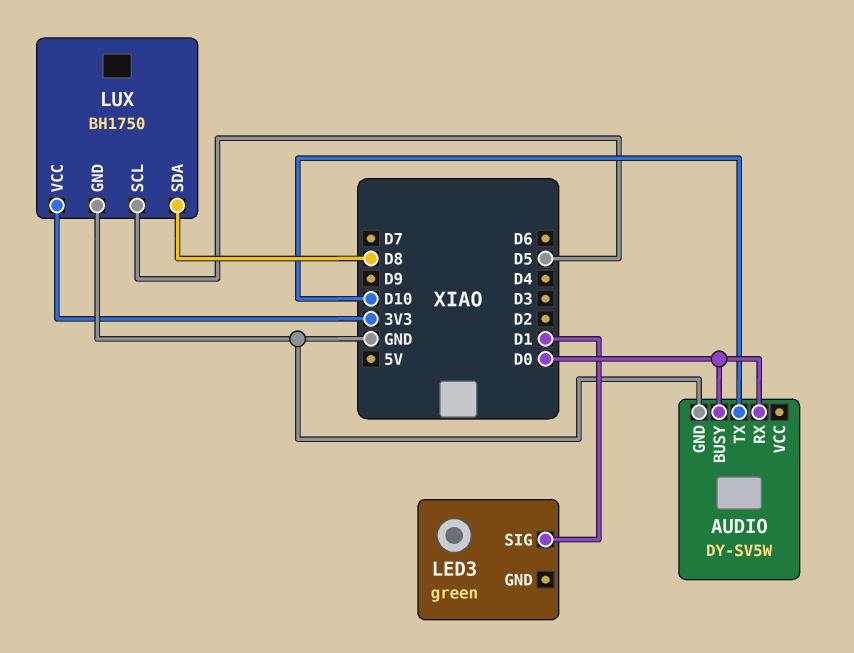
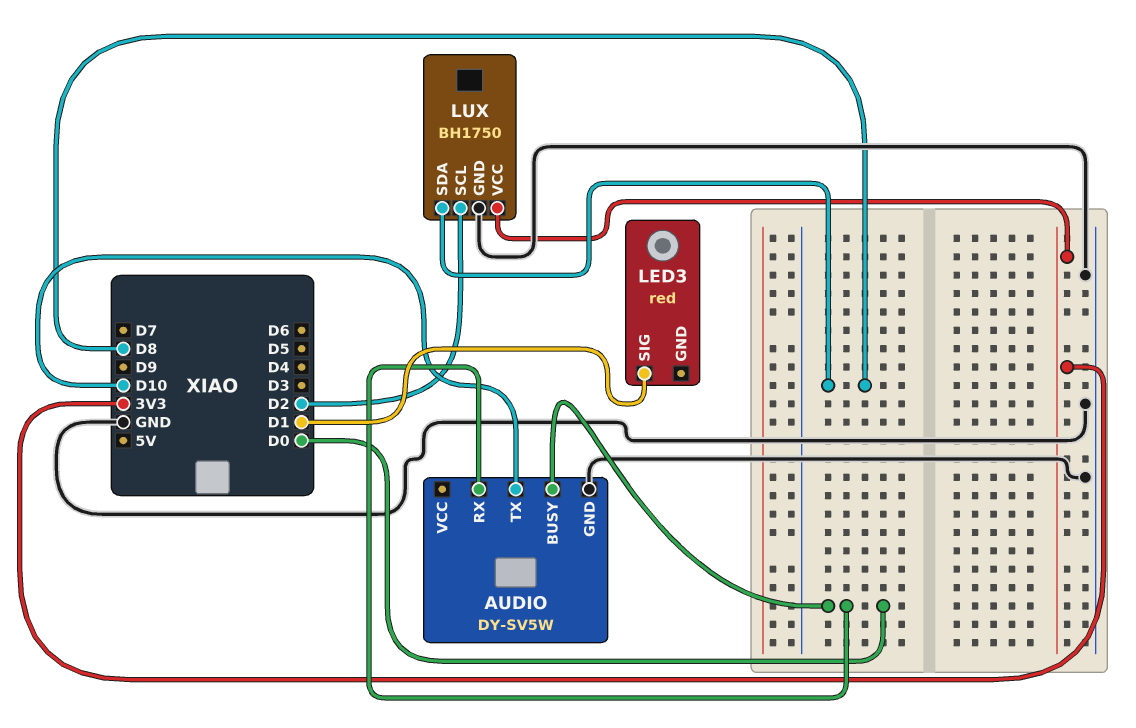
LED3: green -> red
LUX pin SCL: D5 -> D2

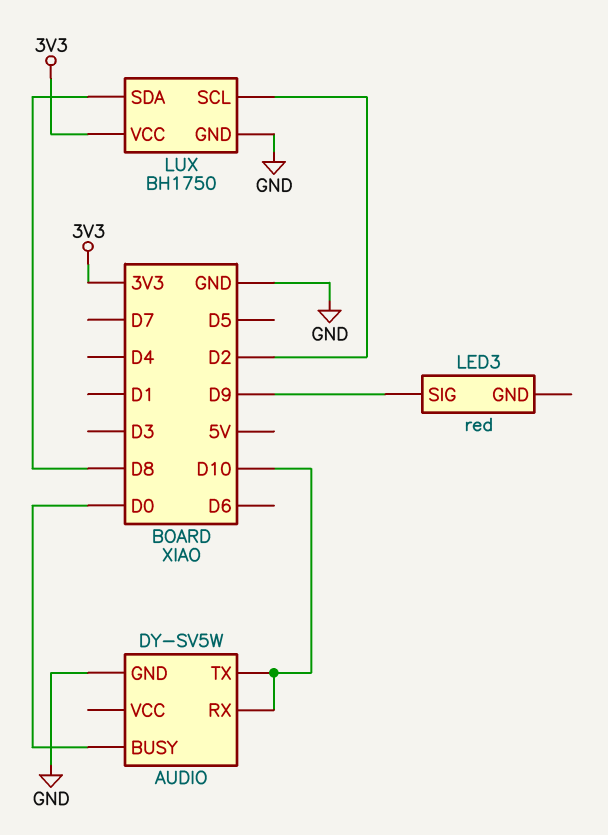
AUDIO pin RX: D0 -> D10
LED3 pin SIG: D1 -> D9

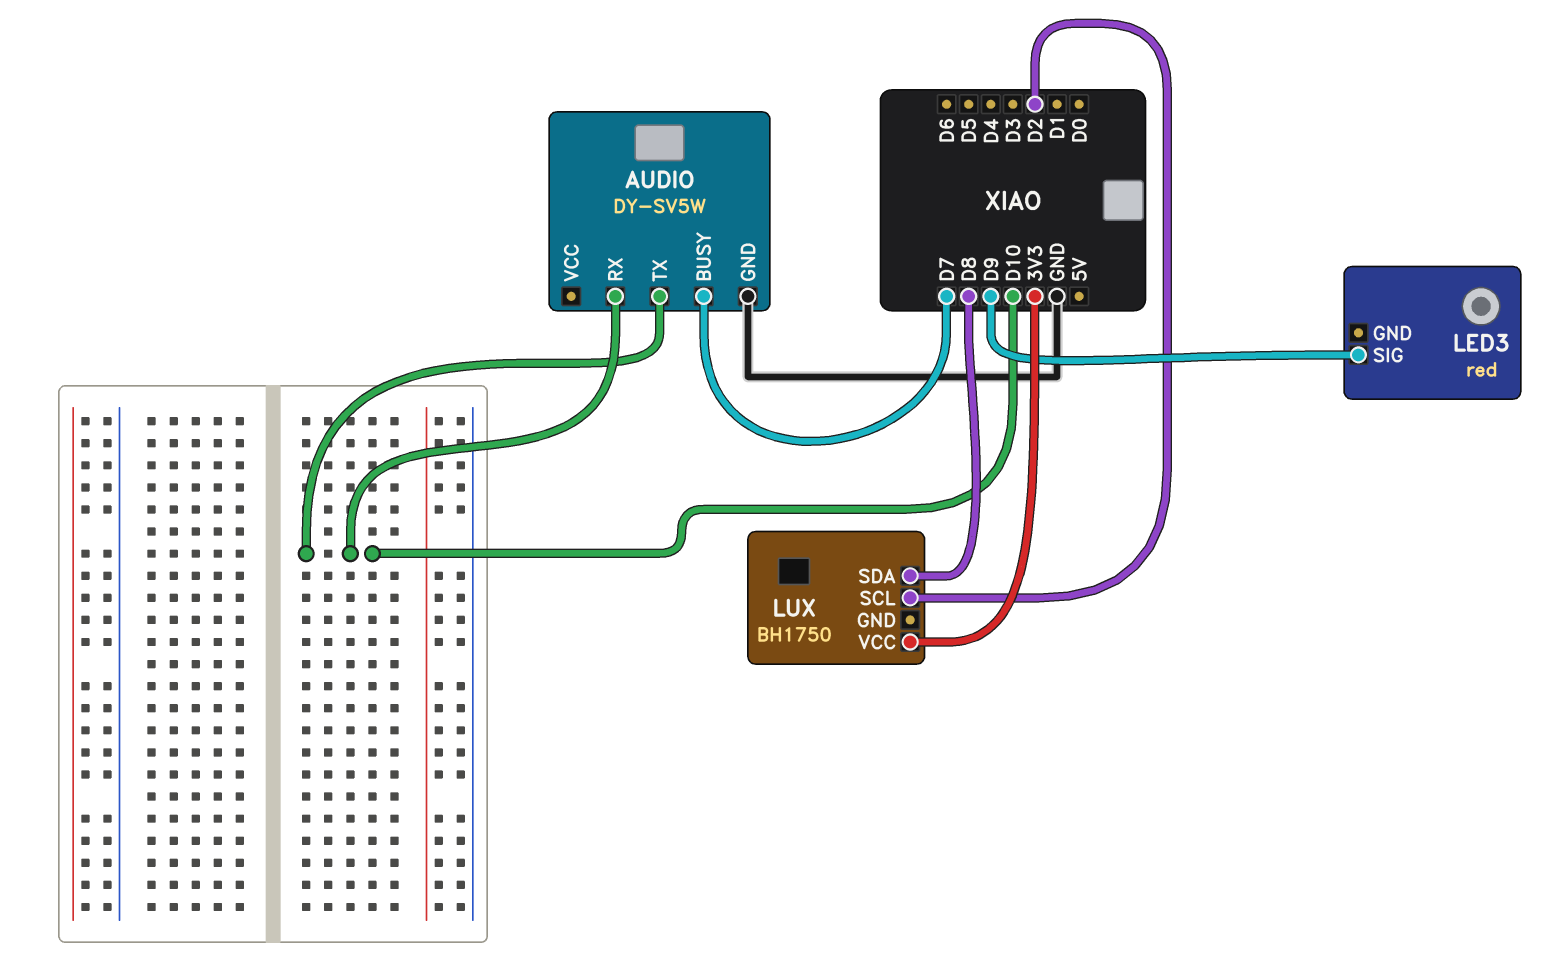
AUDIO pin BUSY: D0 -> D7
LUX pin GND: GND -> none

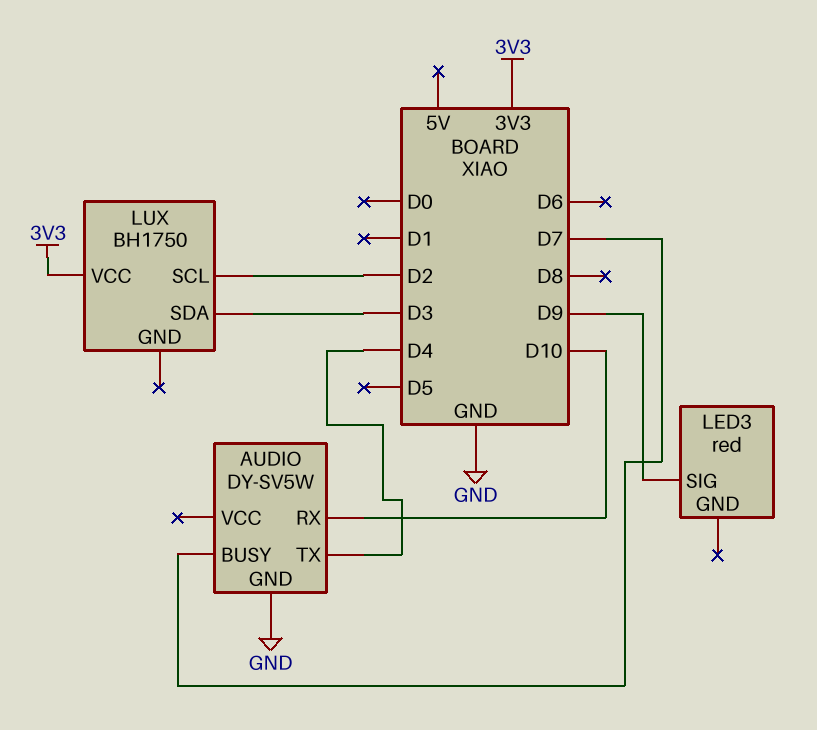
AUDIO pin TX: D10 -> D4
LUX pin SDA: D8 -> D3

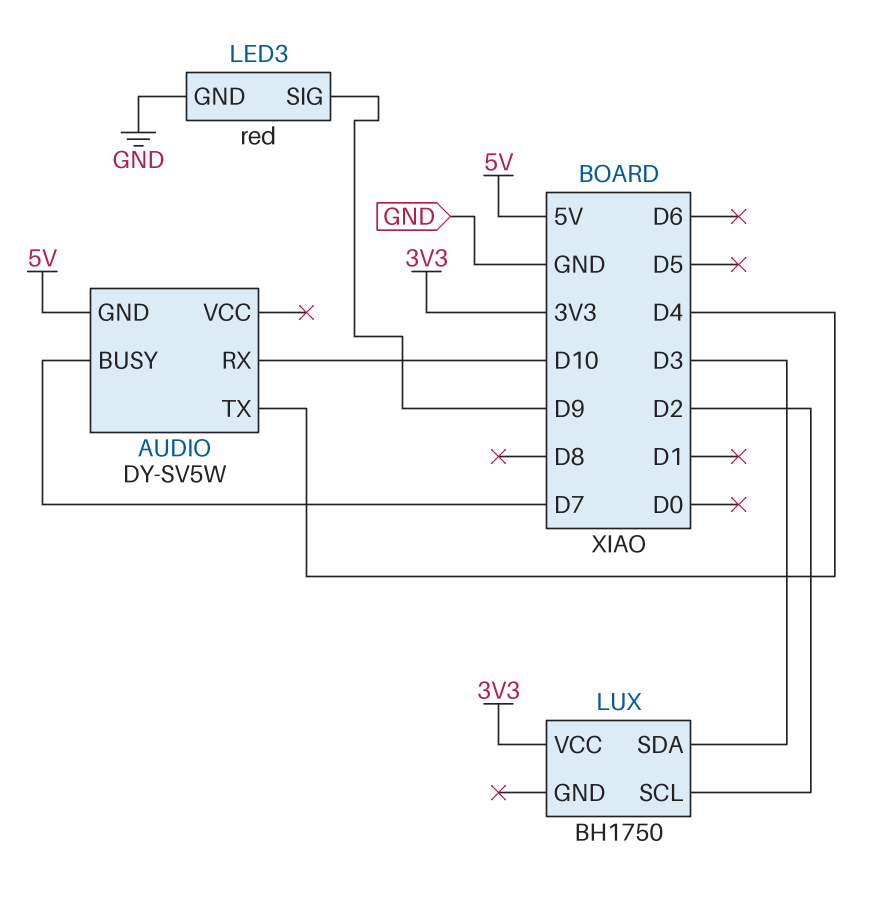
AUDIO pin GND: GND -> 5V
LED3 pin GND: none -> GND

